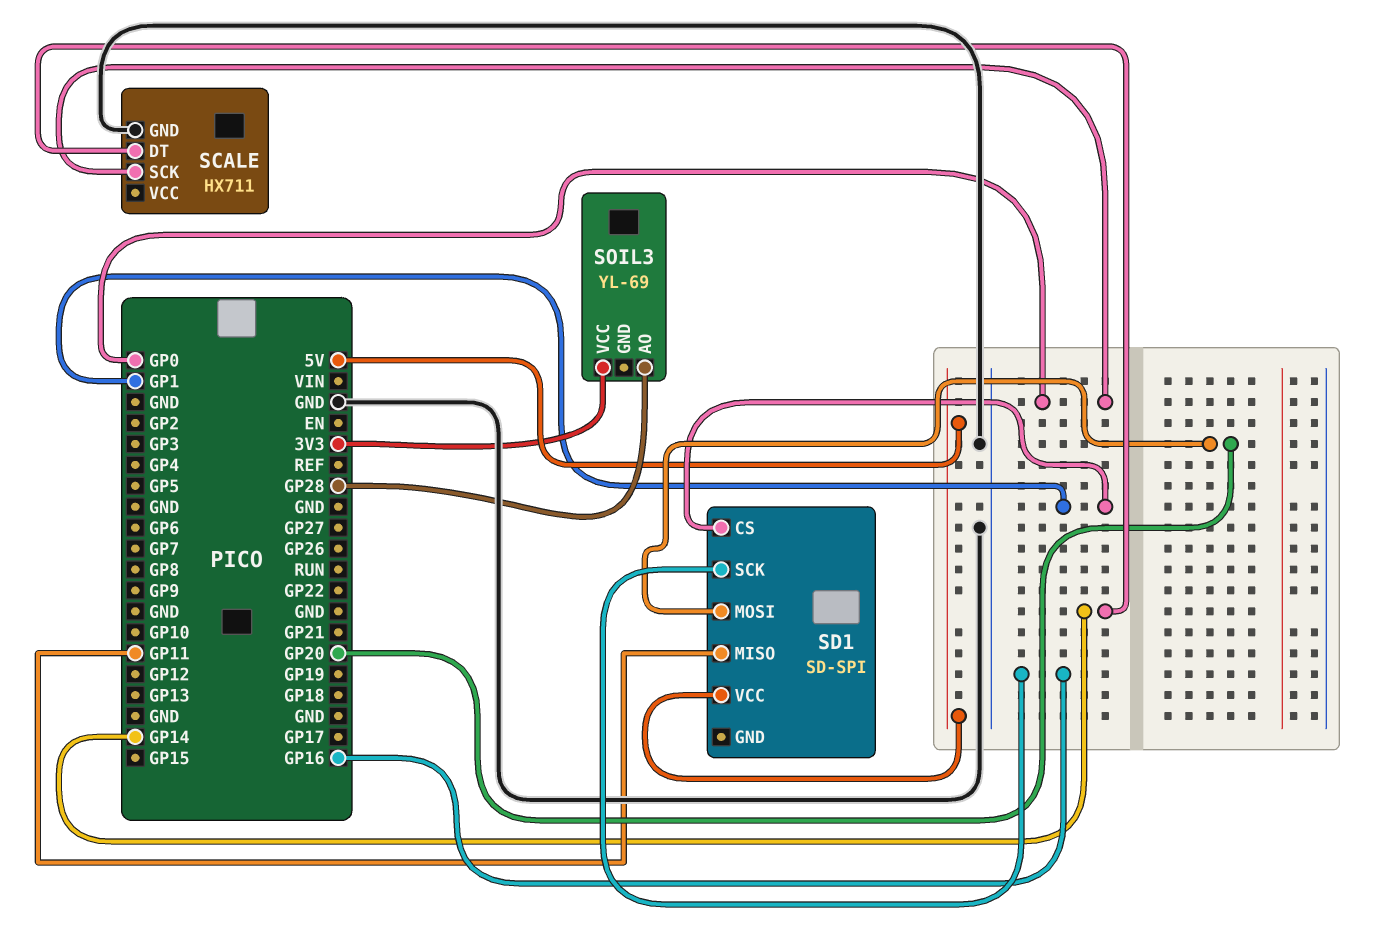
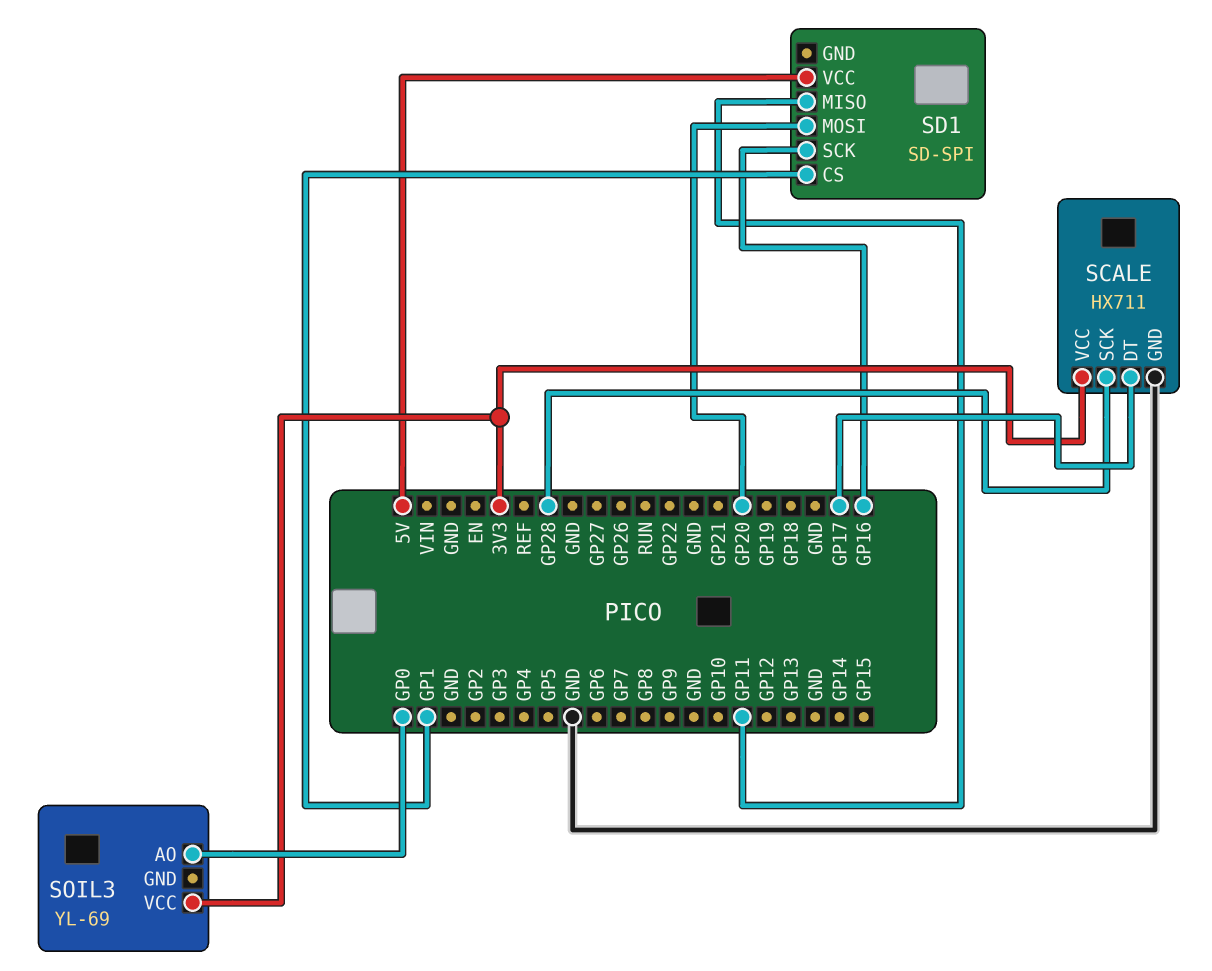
SCALE pin DT: GP14 -> GP17
SCALE pin SCK: GP0 -> GP28
SCALE pin VCC: none -> 3V3
SOIL3 pin AO: GP28 -> GP0

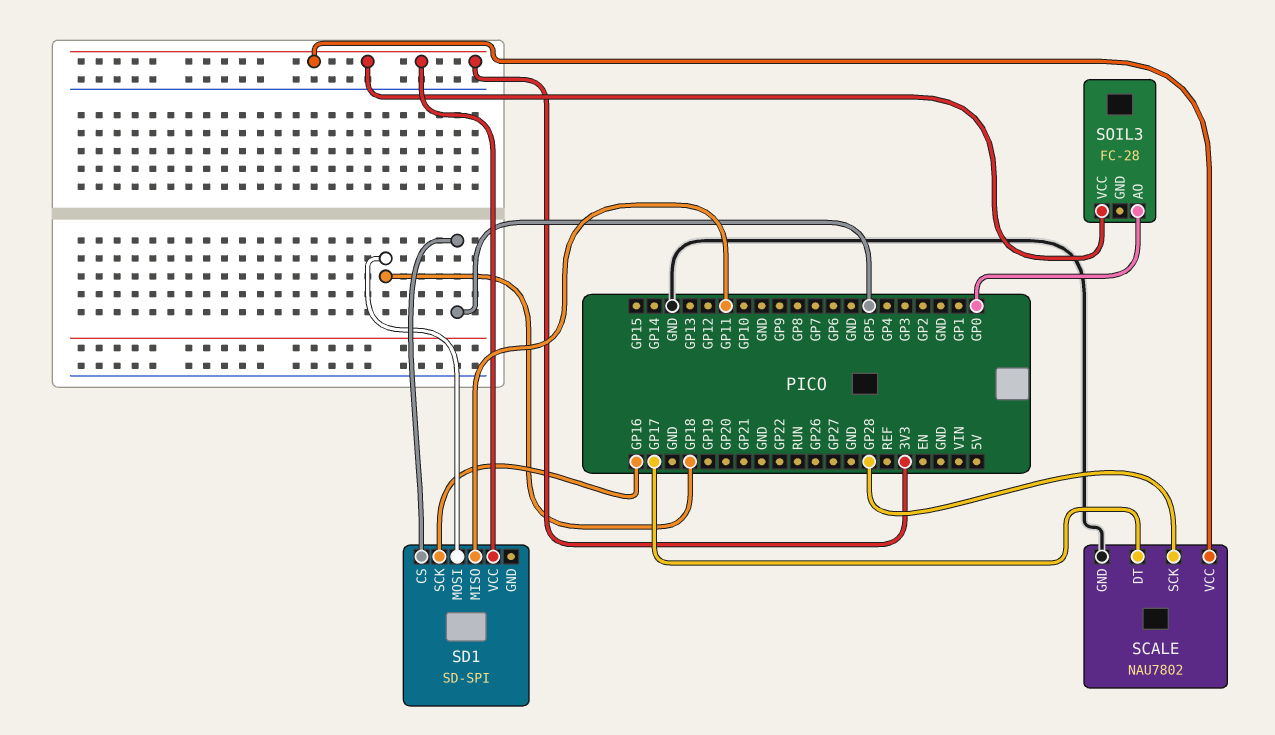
SCALE: HX711 -> NAU7802
SD1 pin CS: GP1 -> GP5
SD1 pin MOSI: GP20 -> GP18
SD1 pin VCC: 5V -> 3V3
SOIL3: YL-69 -> FC-28

